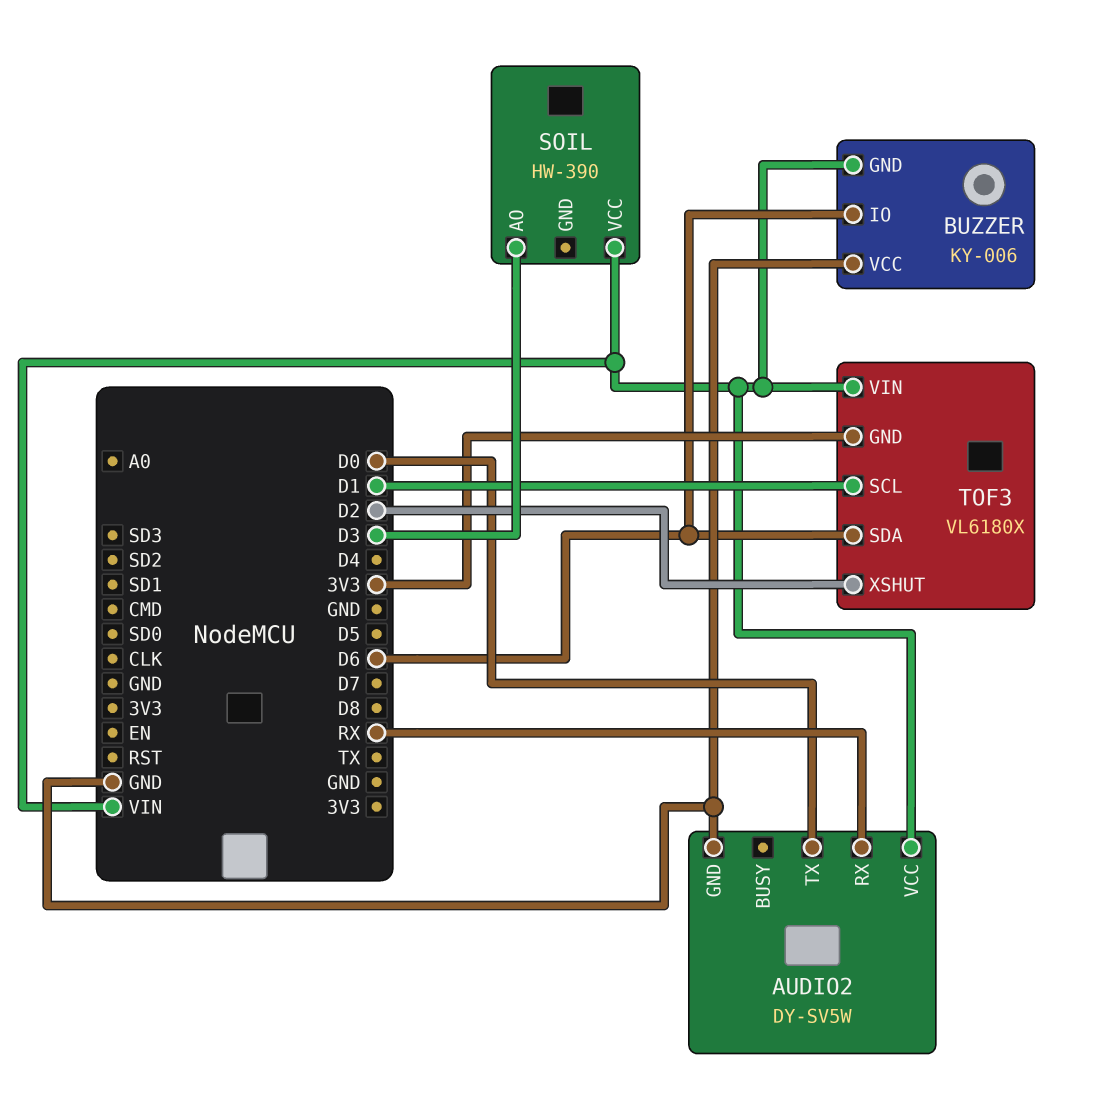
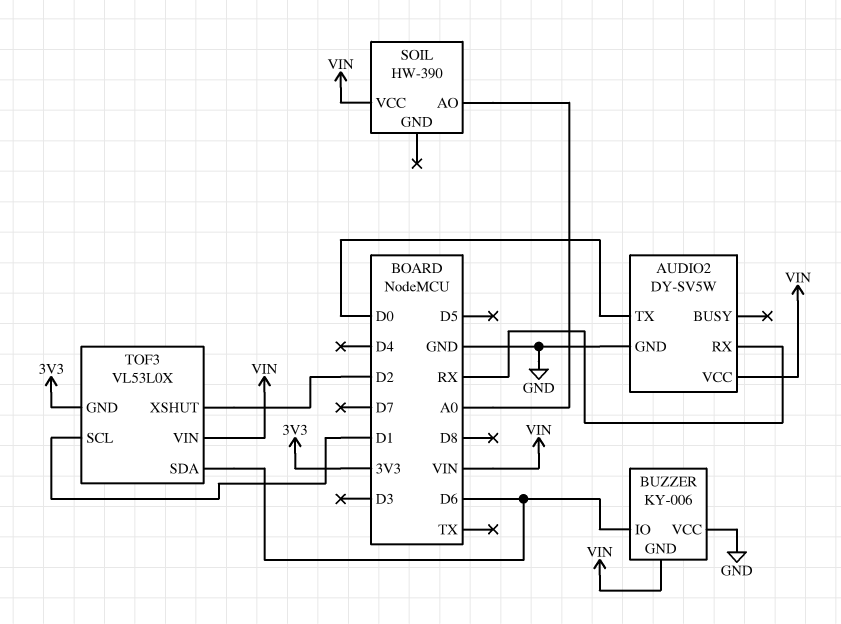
SOIL pin AO: D3 -> A0
TOF3: VL6180X -> VL53L0X

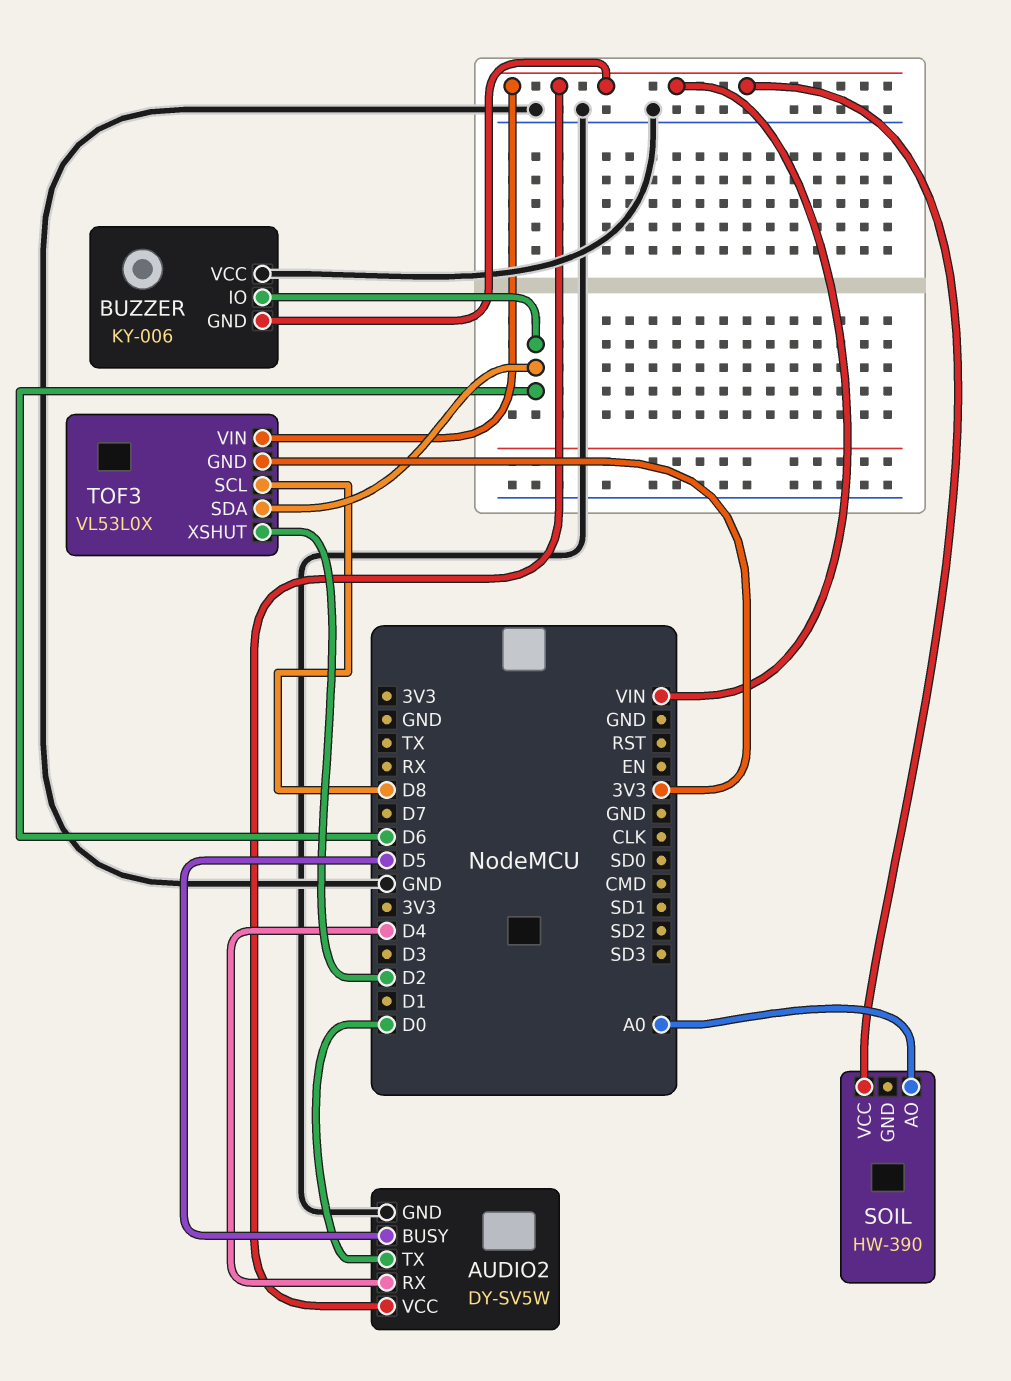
AUDIO2 pin BUSY: none -> D5
AUDIO2 pin RX: RX -> D4
TOF3 pin SCL: D1 -> D8

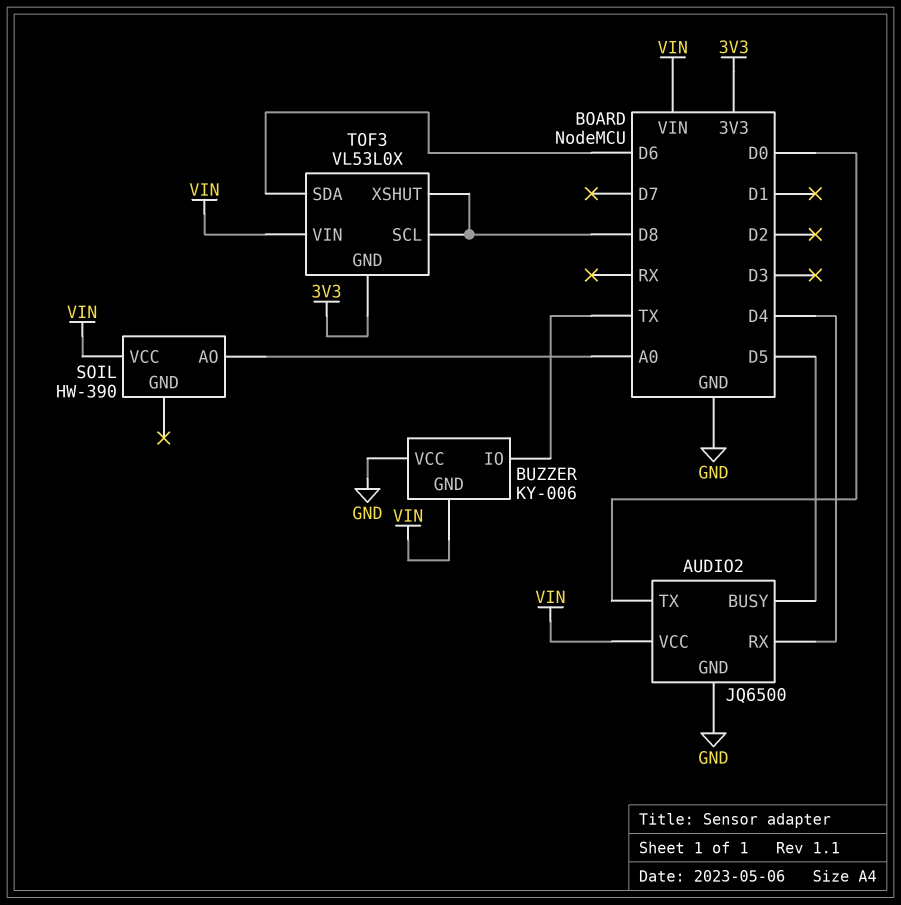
AUDIO2: DY-SV5W -> JQ6500
BUZZER pin IO: D6 -> TX
TOF3 pin XSHUT: D2 -> D8

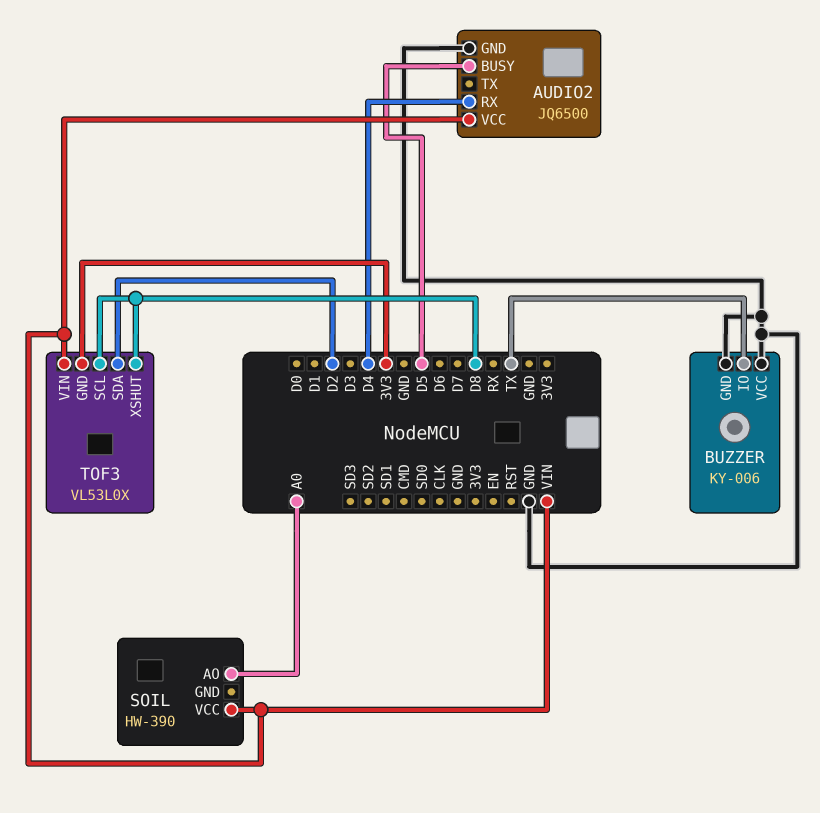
AUDIO2 pin TX: D0 -> none
BUZZER pin GND: VIN -> GND
TOF3 pin SDA: D6 -> D2

